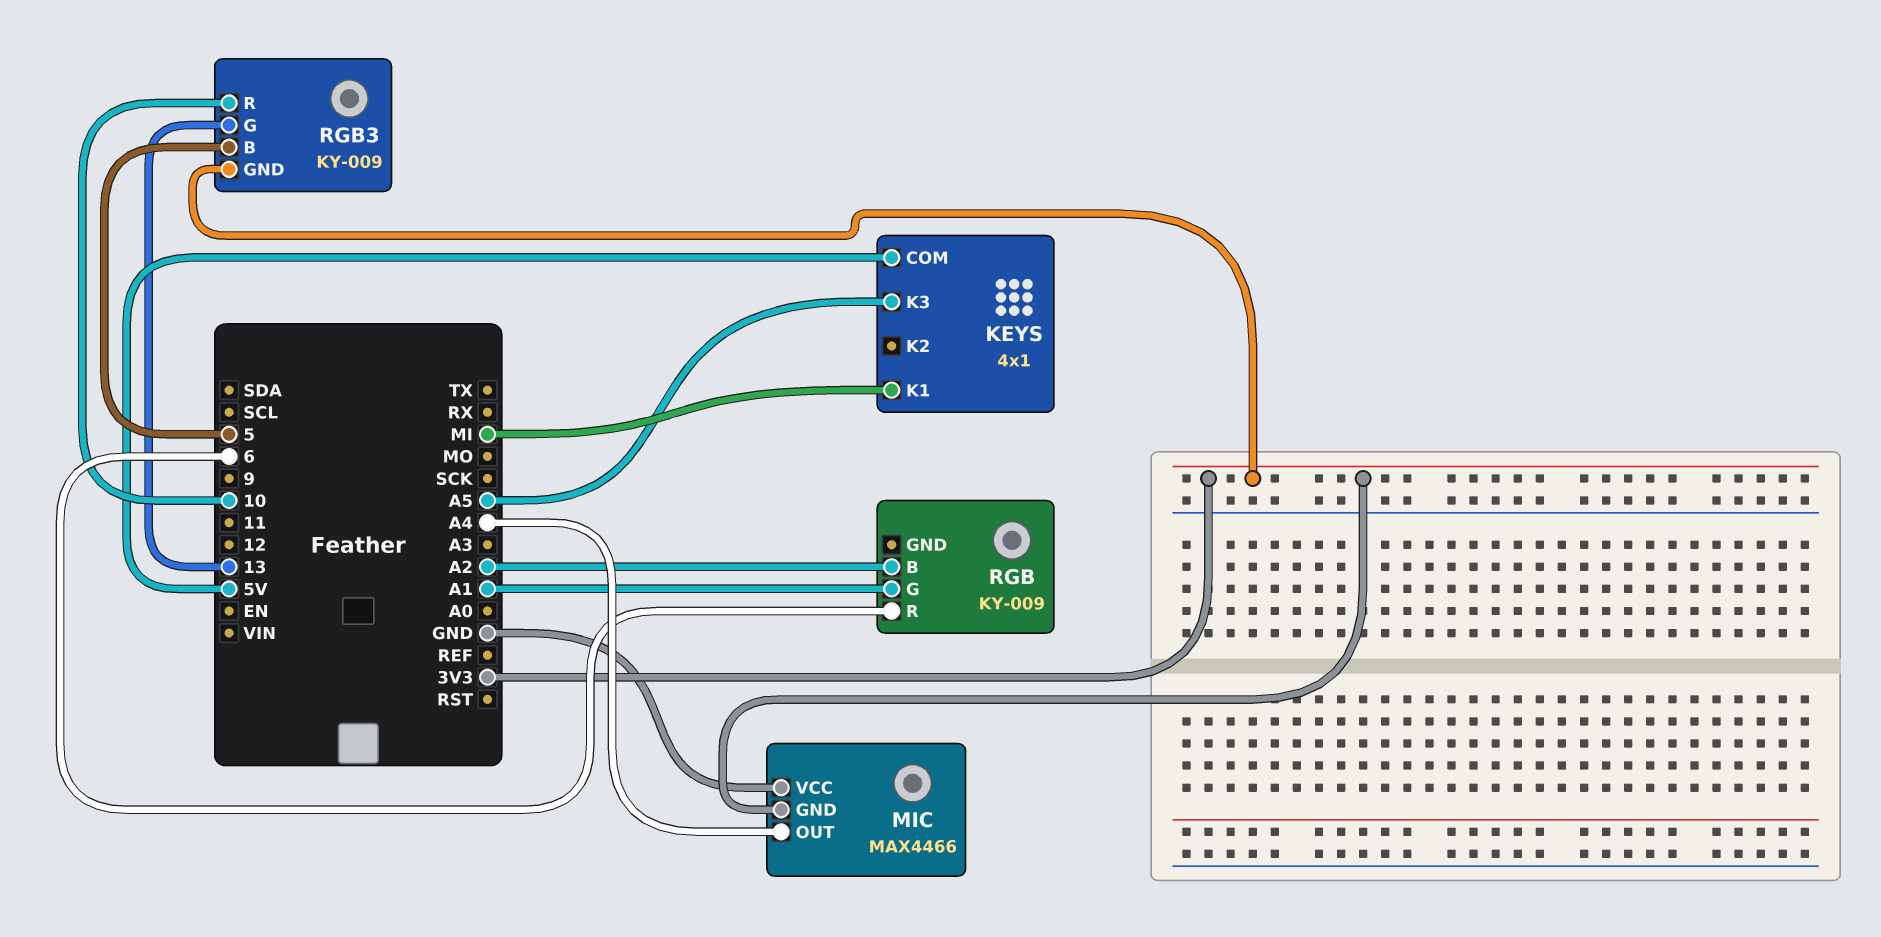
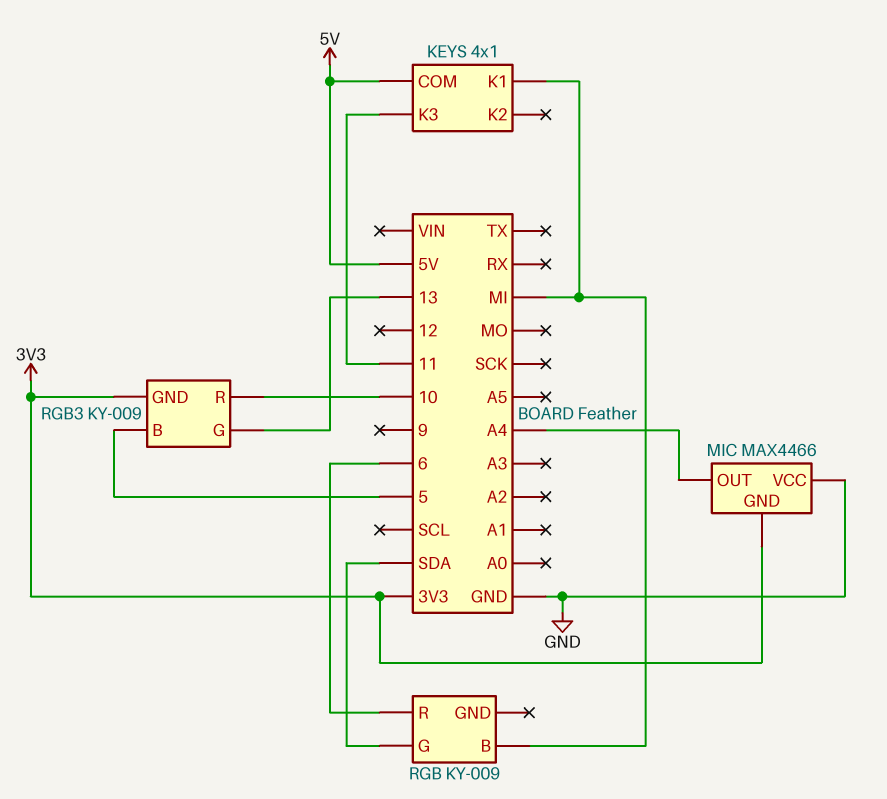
KEYS pin K3: A5 -> 11
RGB pin B: A2 -> MI
RGB pin G: A1 -> SDA

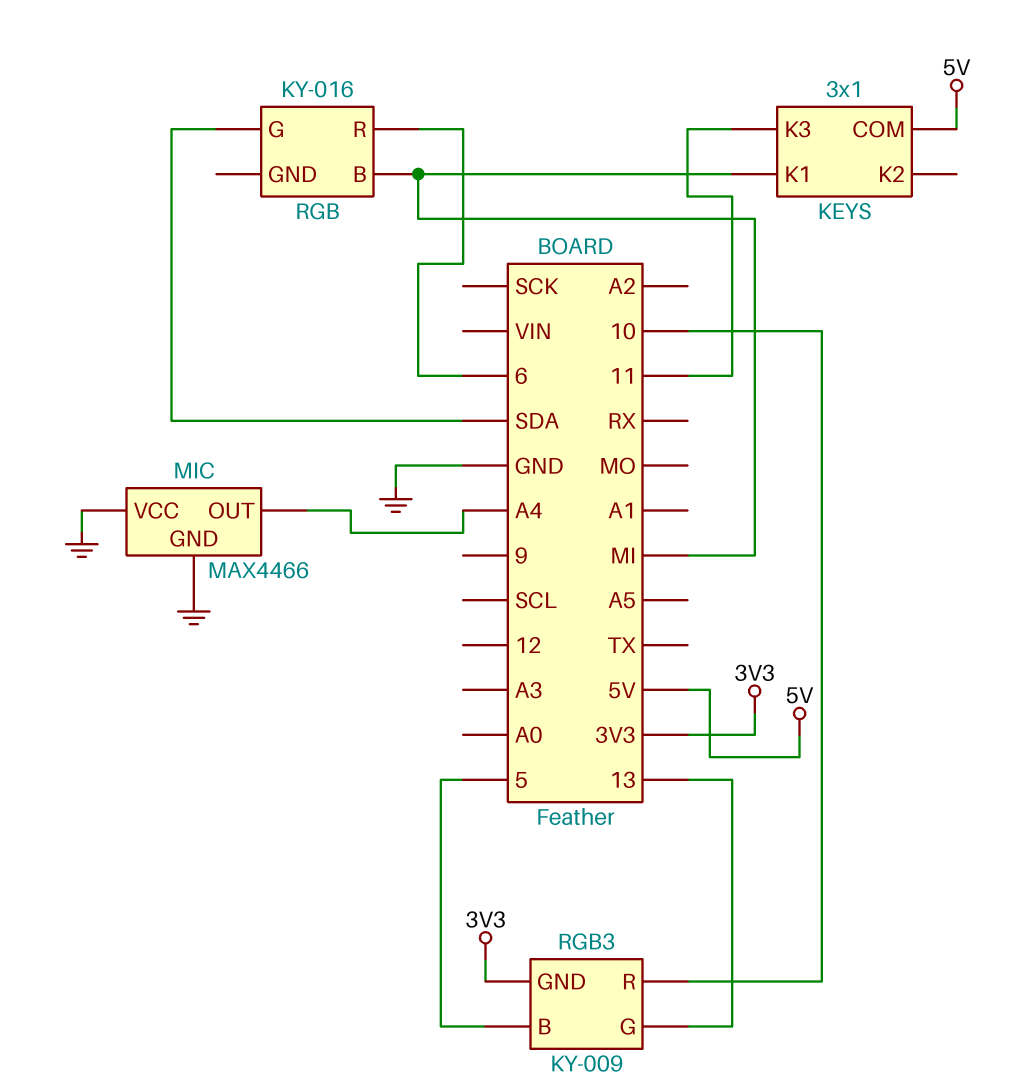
KEYS: 4x1 -> 3x1
MIC pin GND: 3V3 -> GND
RGB: KY-009 -> KY-016

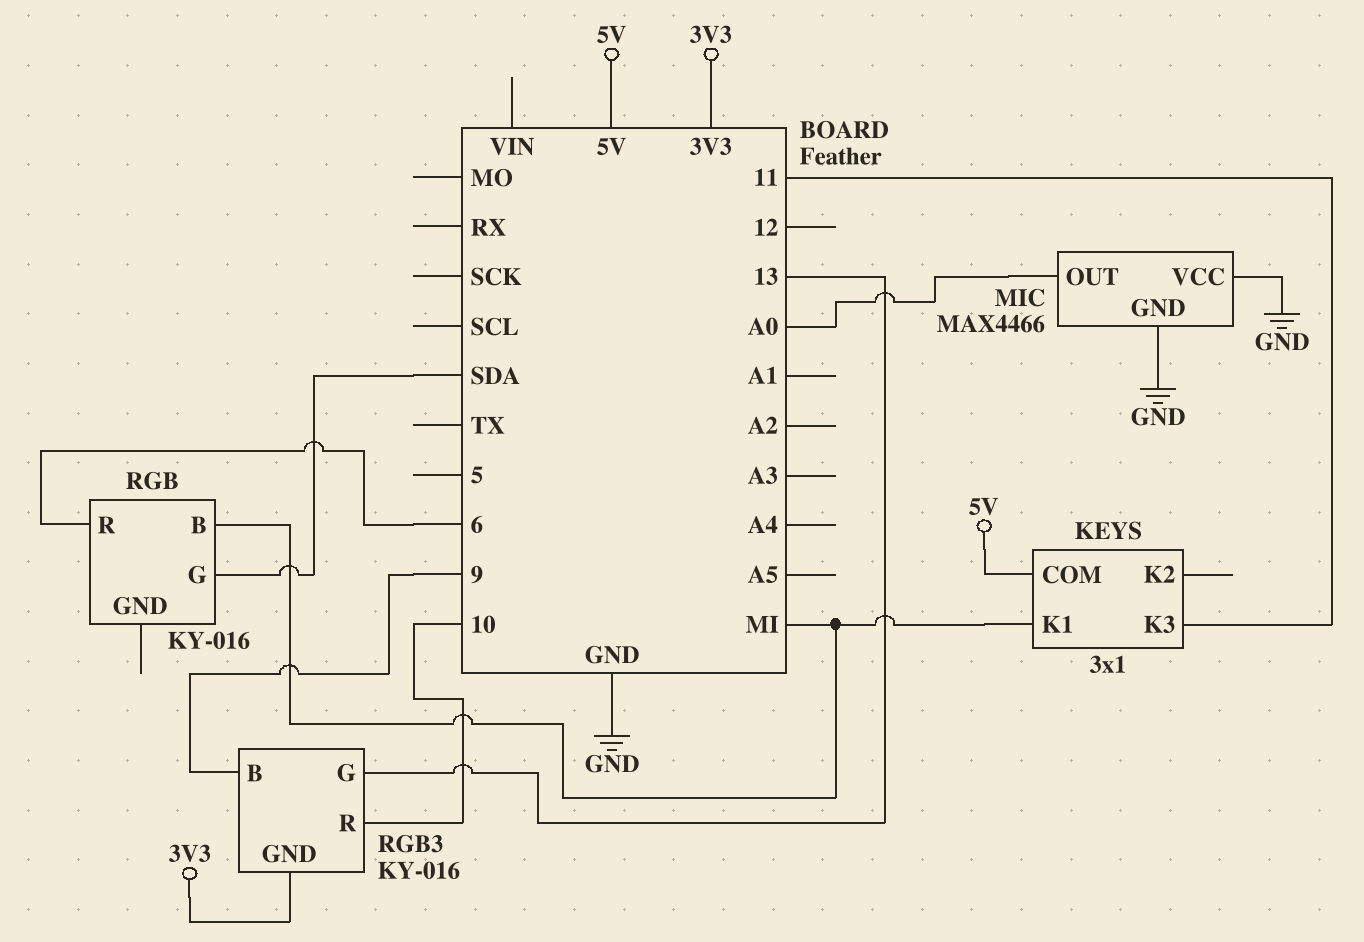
MIC pin OUT: A4 -> A0
RGB3: KY-009 -> KY-016
RGB3 pin B: 5 -> 9

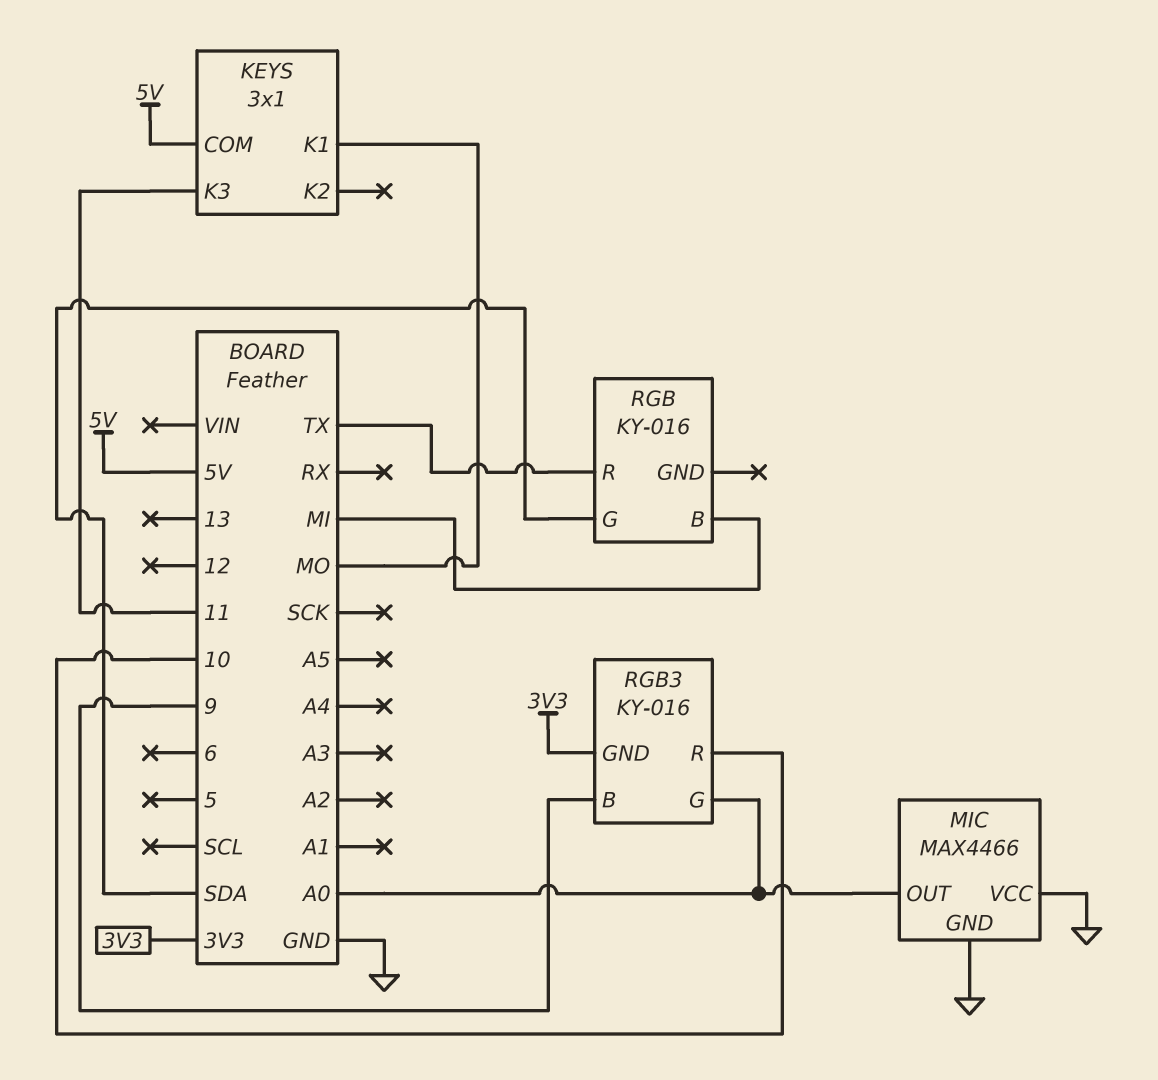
KEYS pin K1: MI -> MO
RGB pin R: 6 -> TX
RGB3 pin G: 13 -> A0

